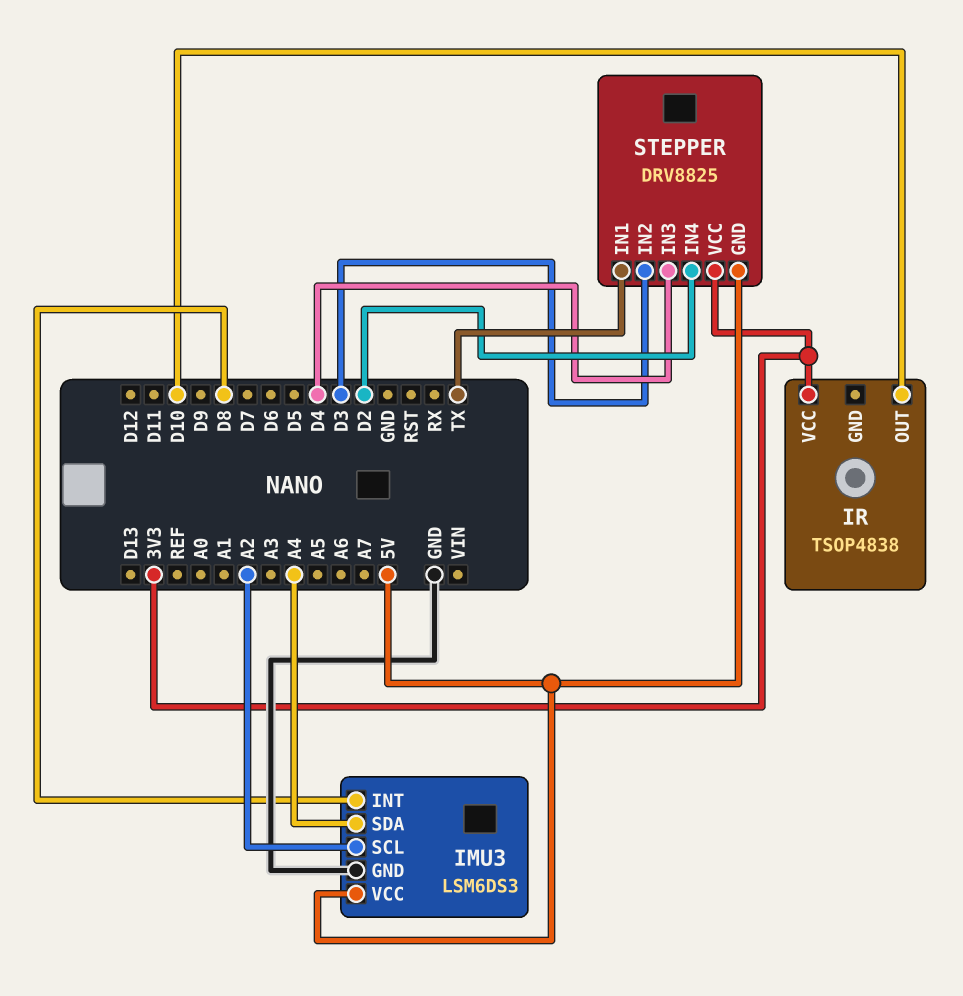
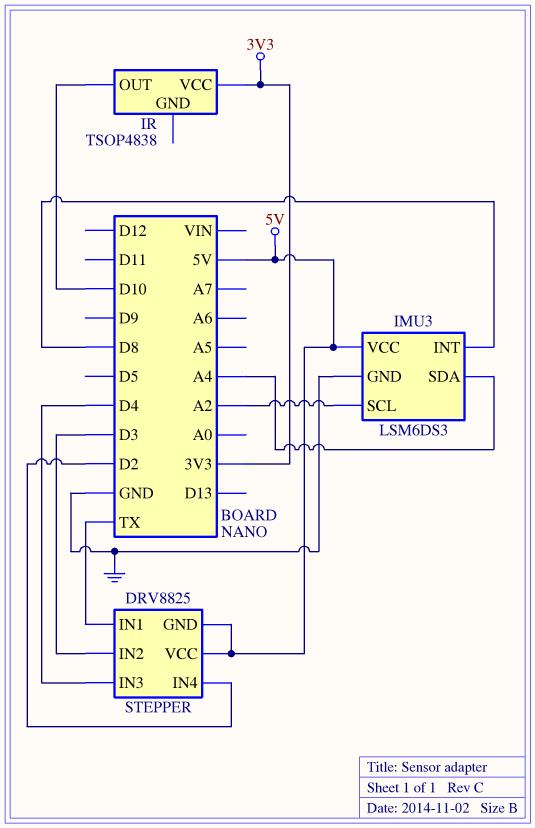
STEPPER pin VCC: 3V3 -> 5V

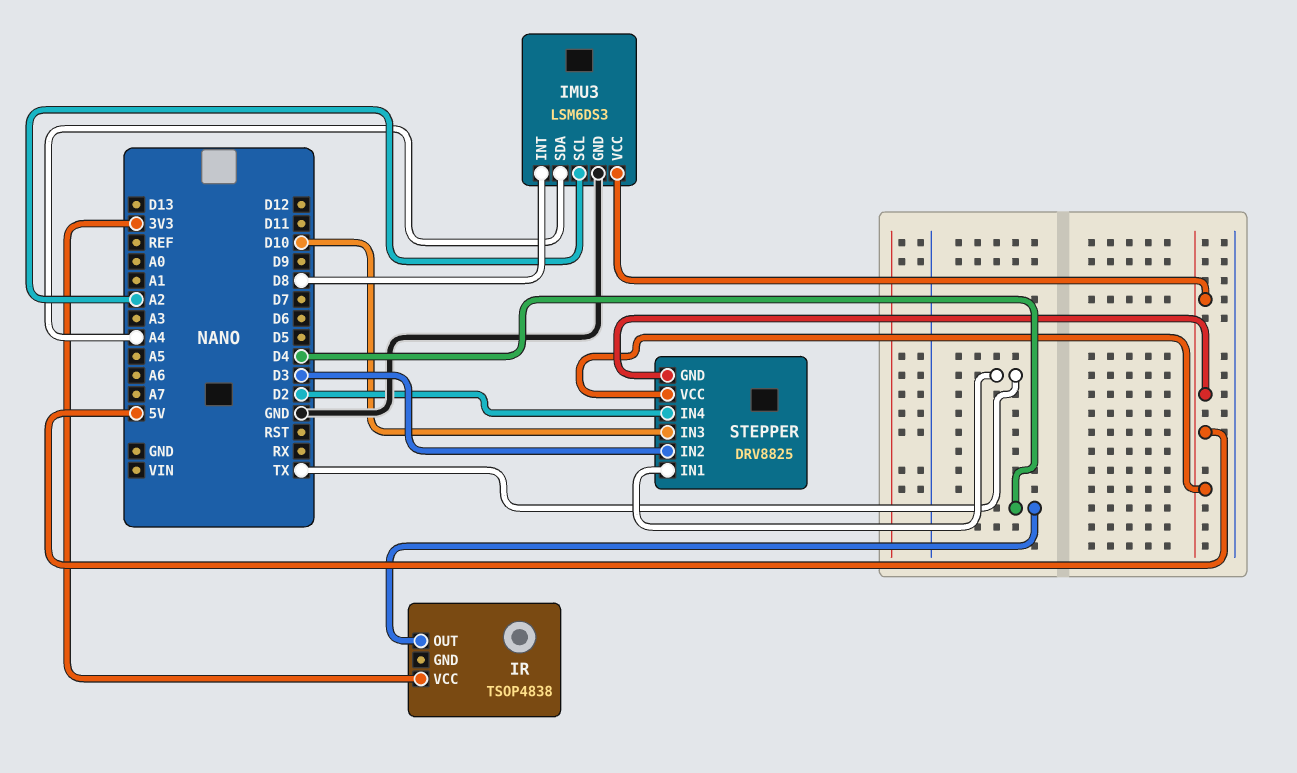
IR pin OUT: D10 -> D4
STEPPER pin IN3: D4 -> D10

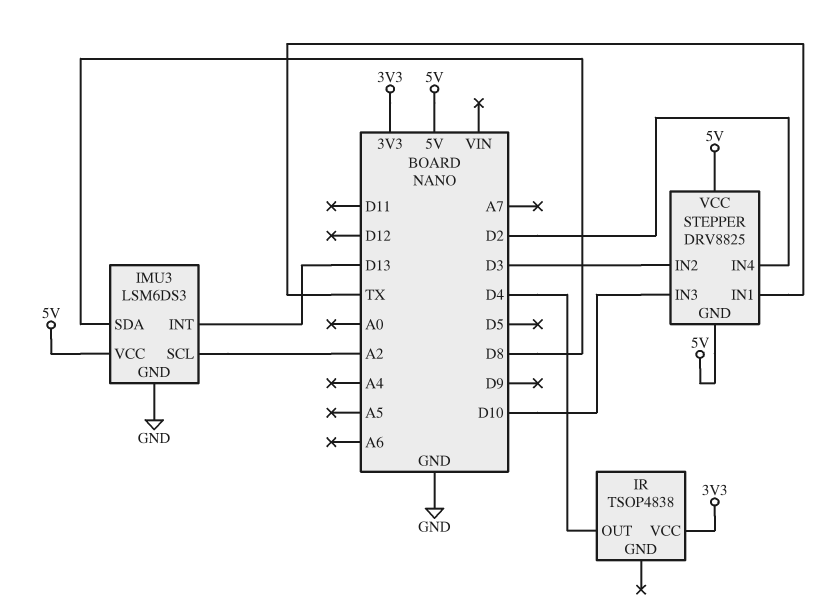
IMU3 pin INT: D8 -> D13
IMU3 pin SDA: A4 -> D8

